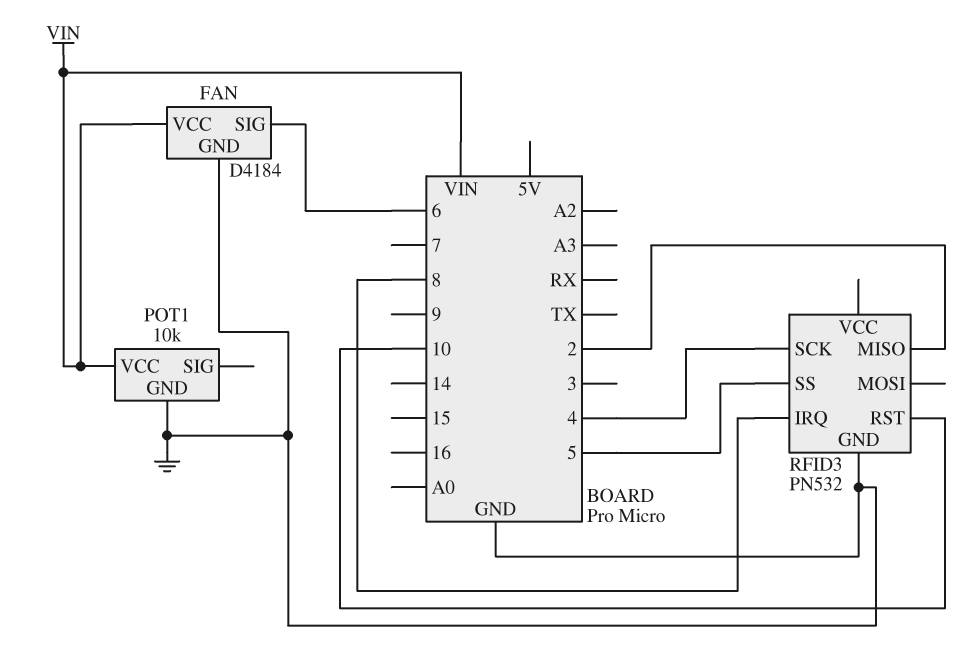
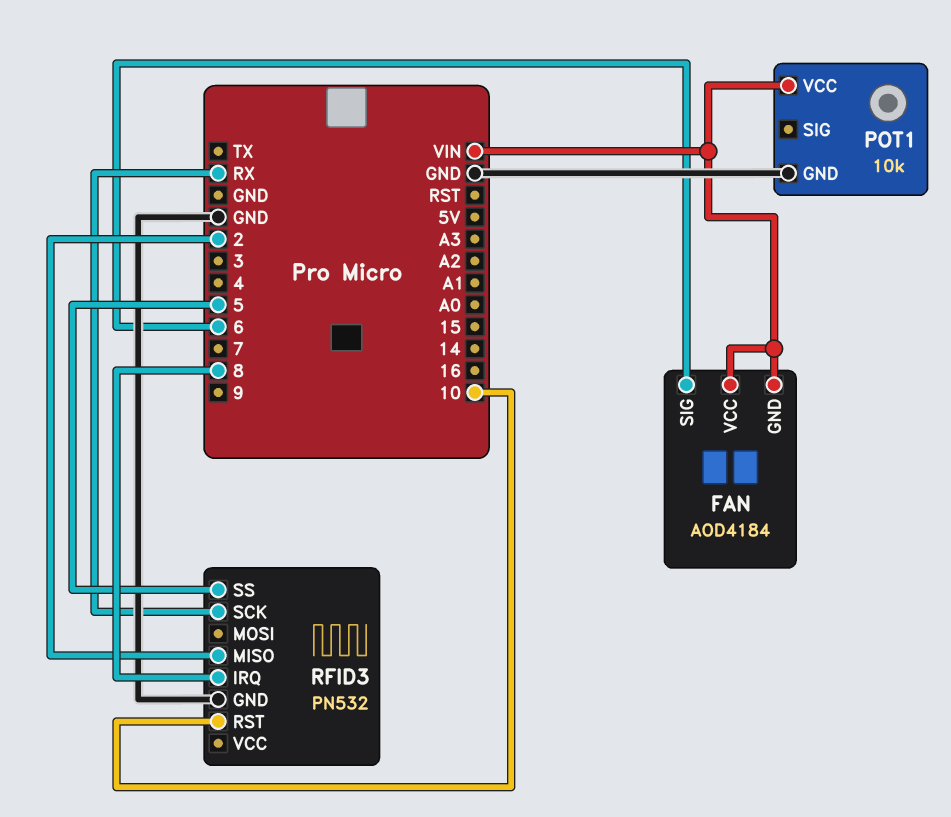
FAN: D4184 -> AOD4184
FAN pin GND: GND -> VIN
RFID3 pin SCK: 4 -> RX

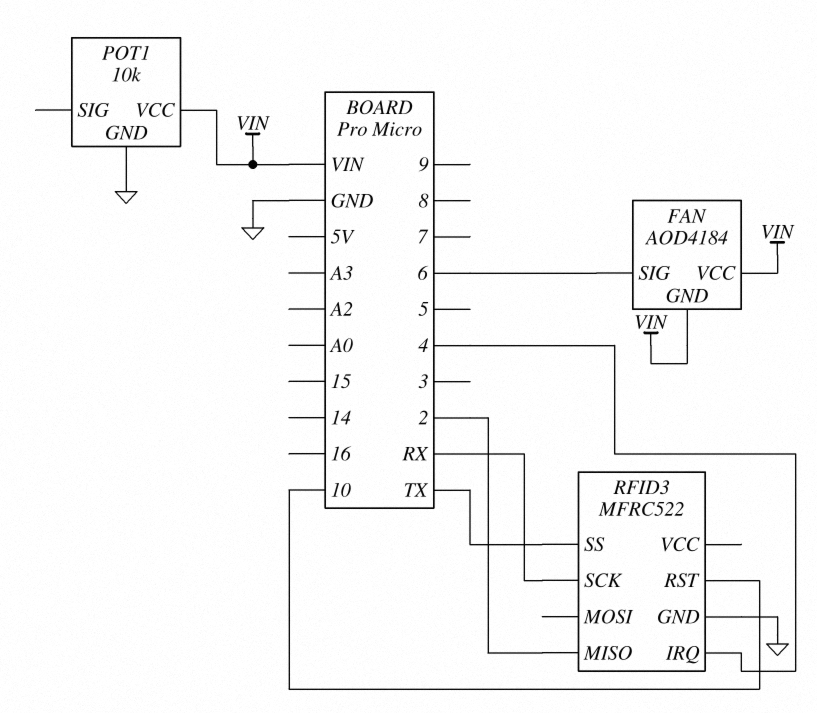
RFID3: PN532 -> MFRC522
RFID3 pin IRQ: 8 -> 4
RFID3 pin SS: 5 -> TX

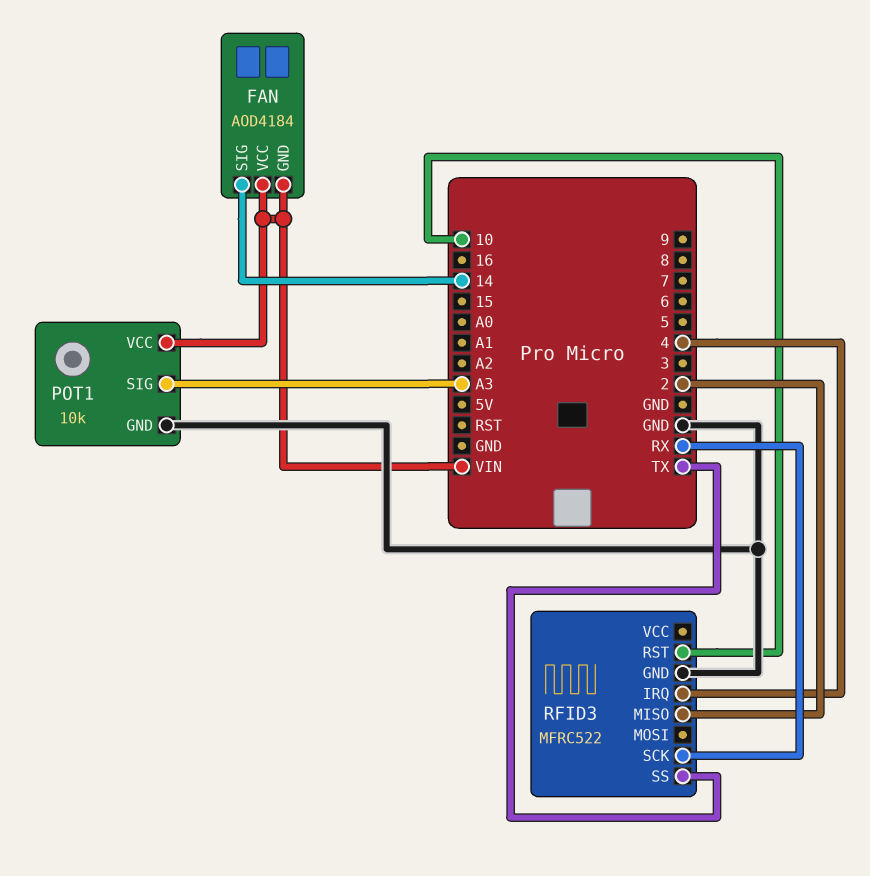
FAN pin SIG: 6 -> 14
POT1 pin SIG: none -> A3

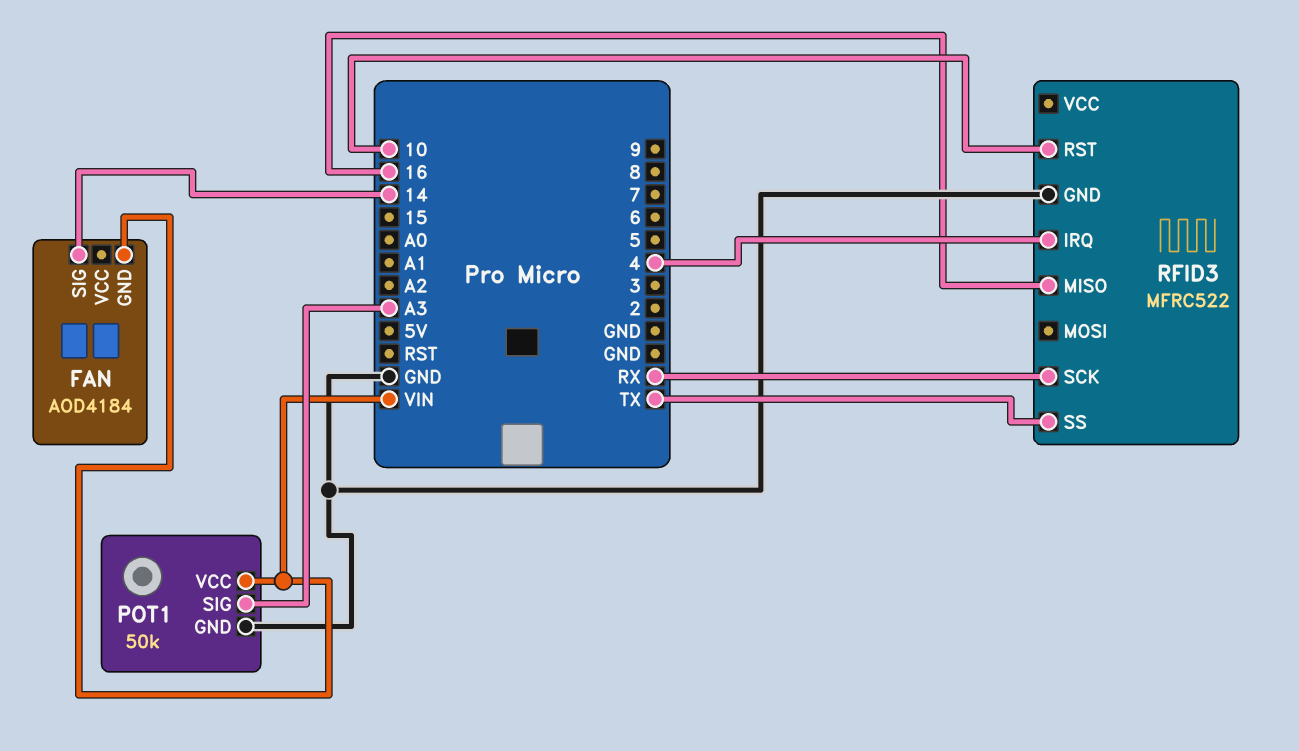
FAN pin VCC: VIN -> none
POT1: 10k -> 50k
RFID3 pin MISO: 2 -> 16

